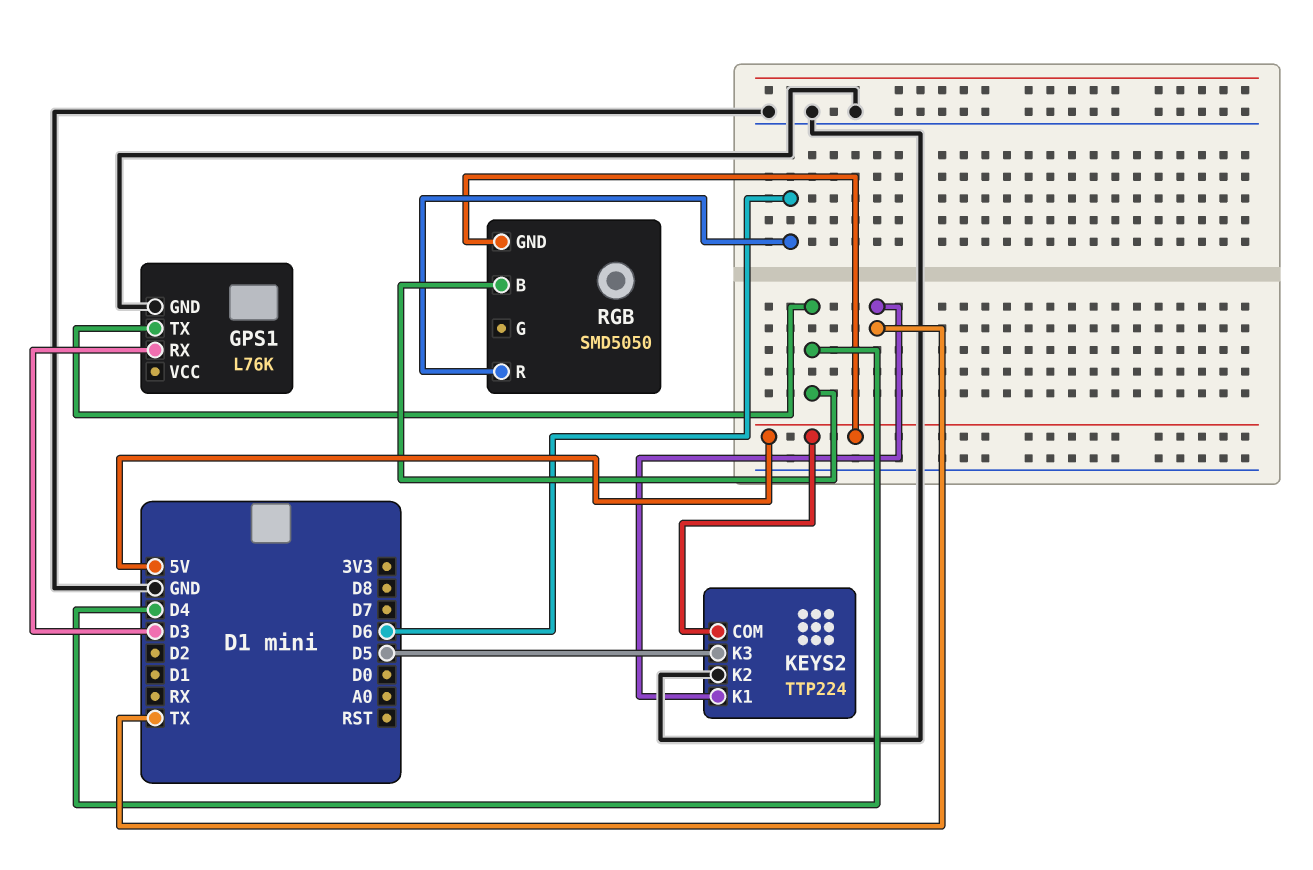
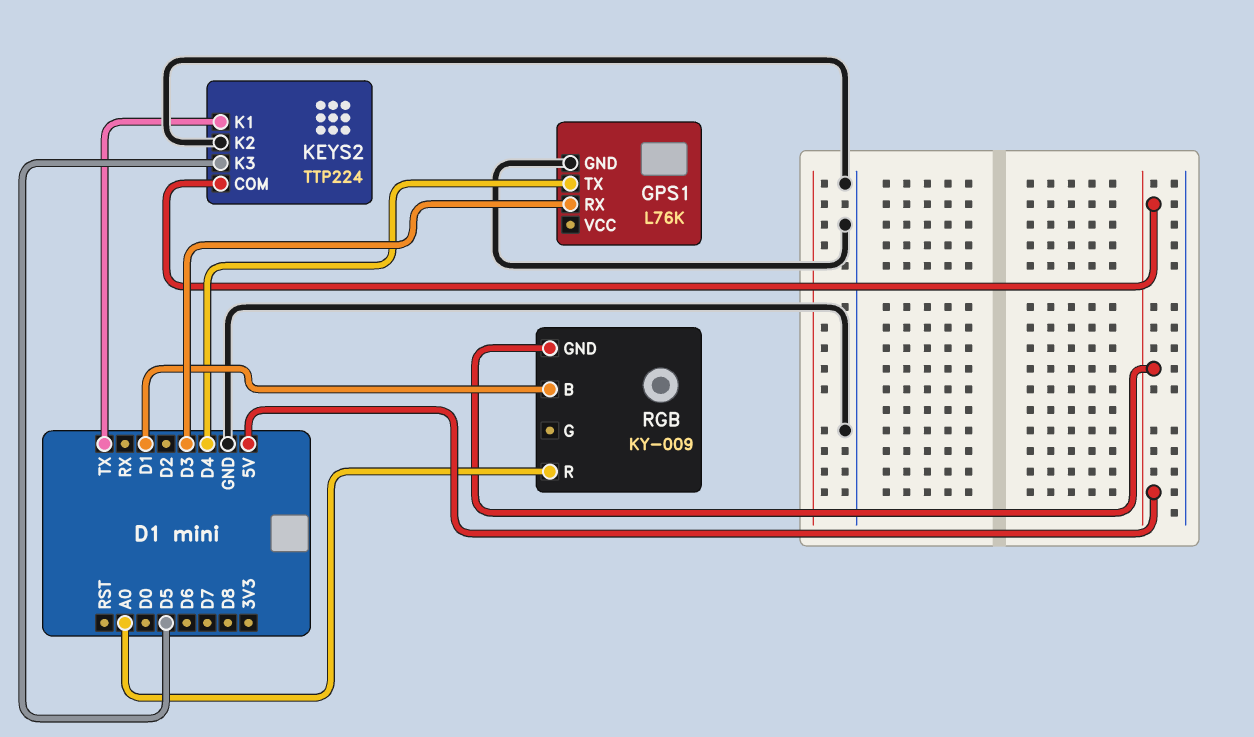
RGB: SMD5050 -> KY-009
RGB pin B: D4 -> D1
RGB pin R: D6 -> A0

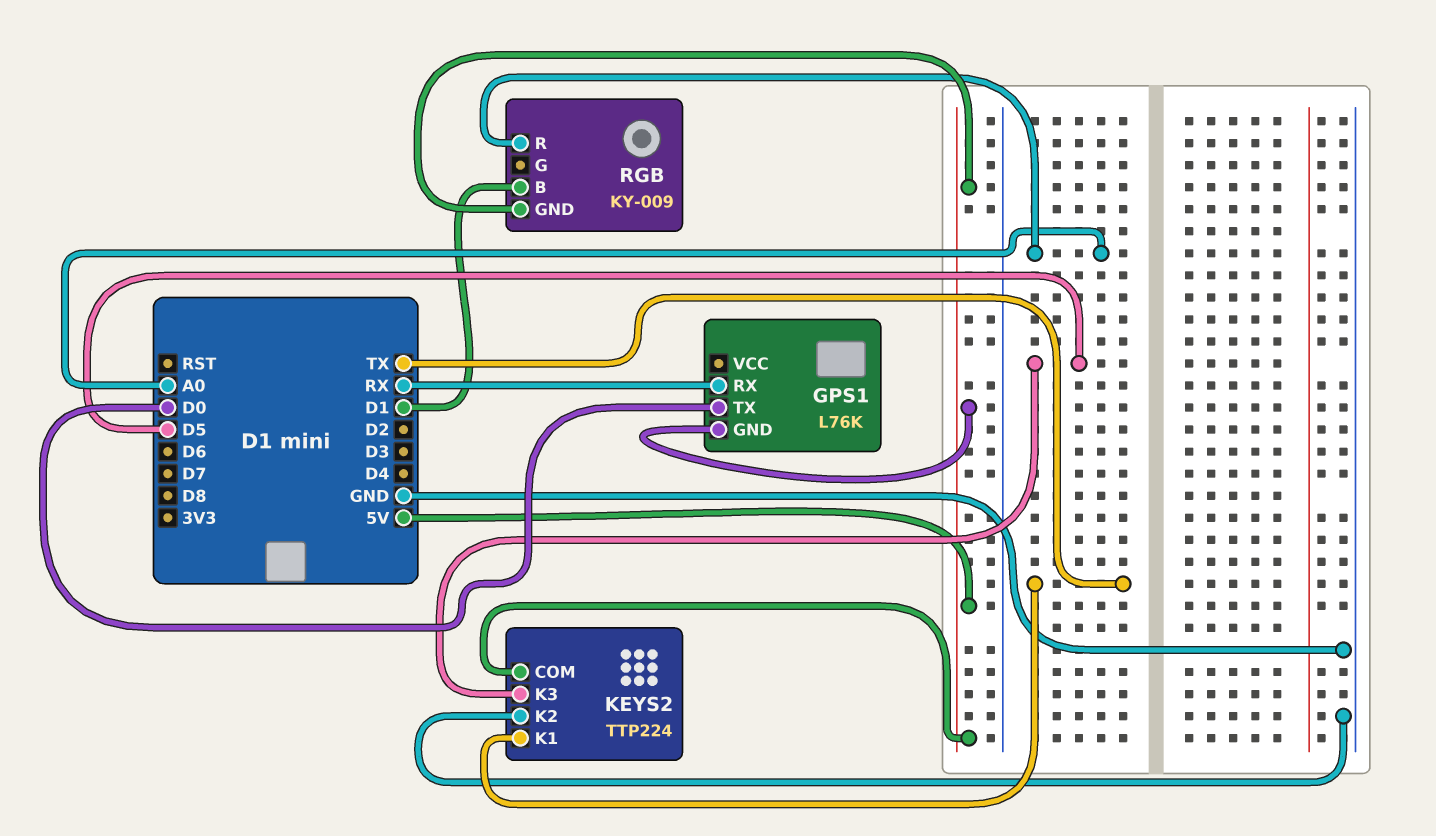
GPS1 pin GND: GND -> 5V
GPS1 pin RX: D3 -> RX
GPS1 pin TX: D4 -> D0

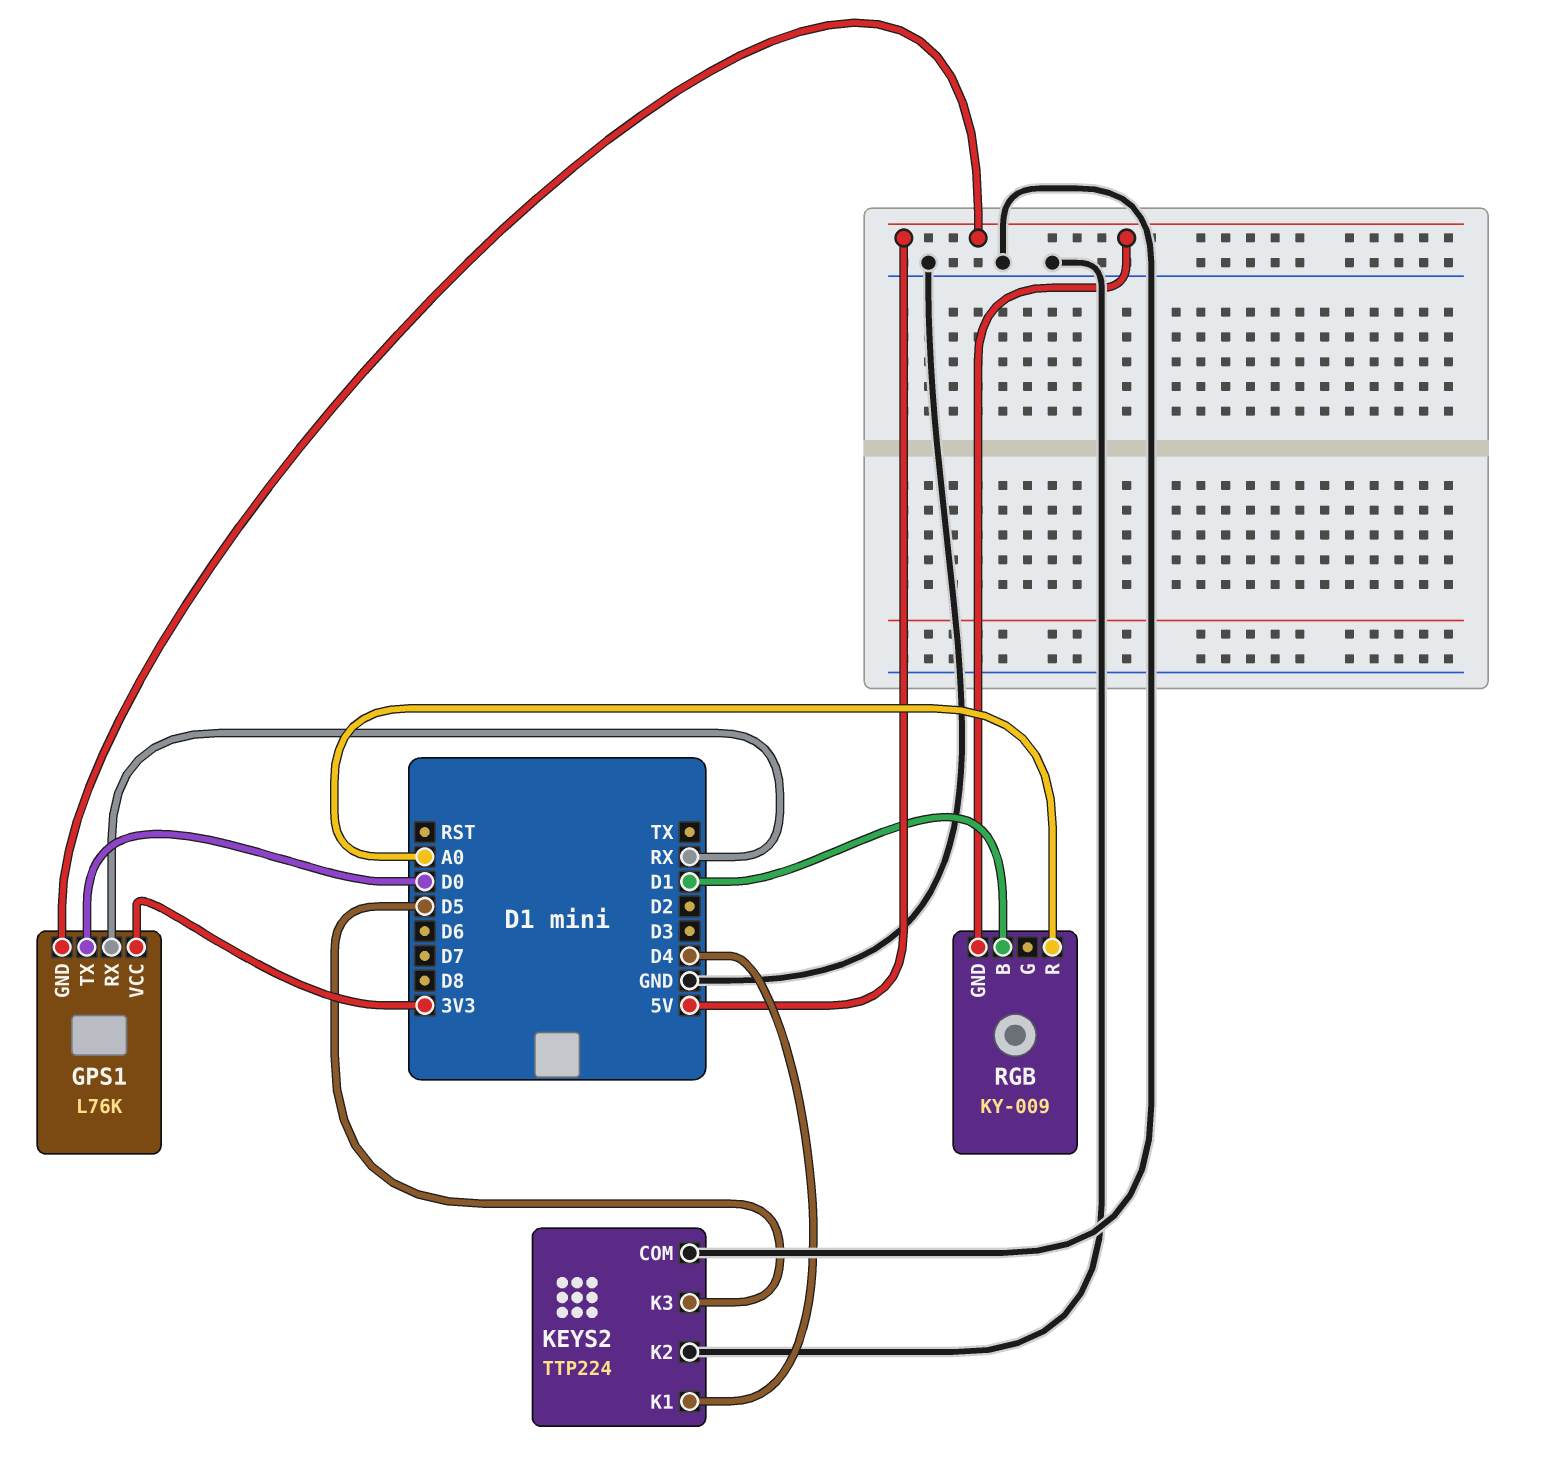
GPS1 pin VCC: none -> 3V3
KEYS2 pin COM: 5V -> GND
KEYS2 pin K1: TX -> D4

